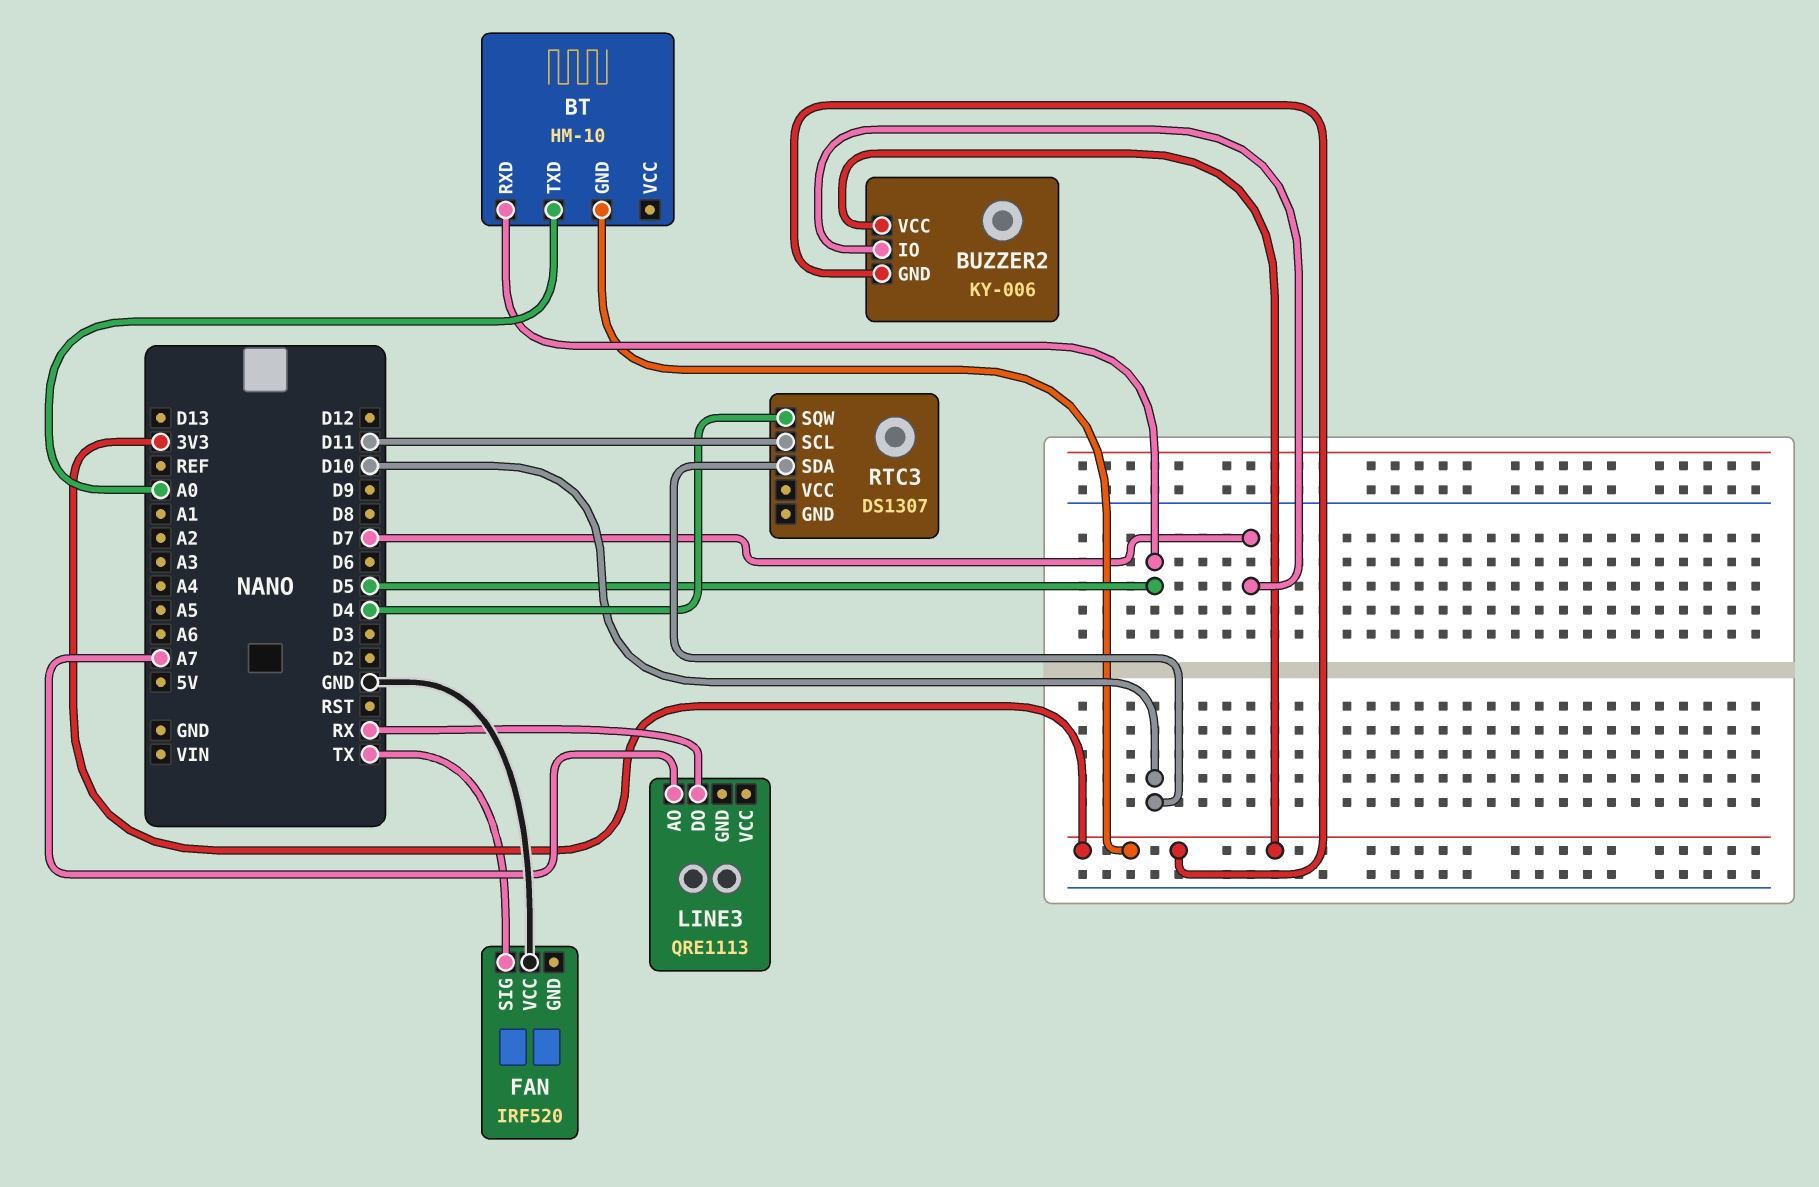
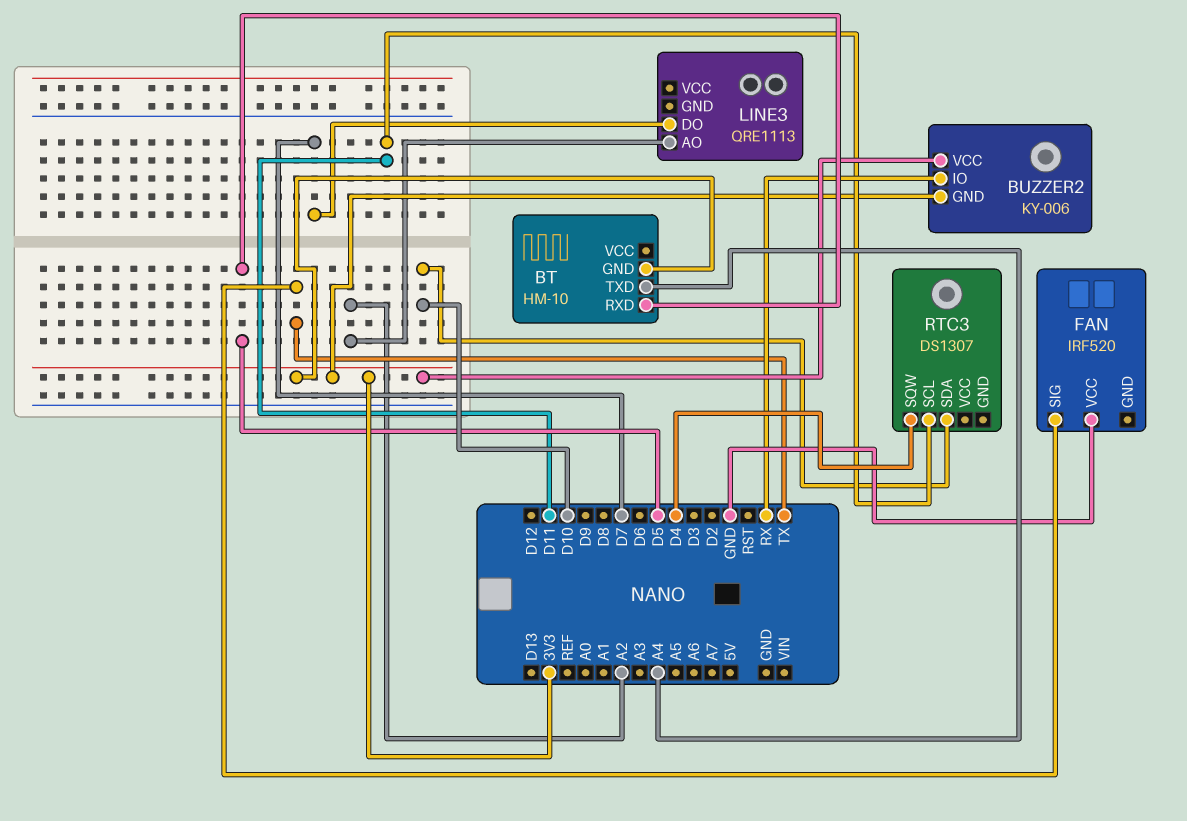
BT pin TXD: A0 -> A4
BUZZER2 pin IO: D7 -> RX
LINE3 pin AO: A7 -> A2
LINE3 pin DO: RX -> D7

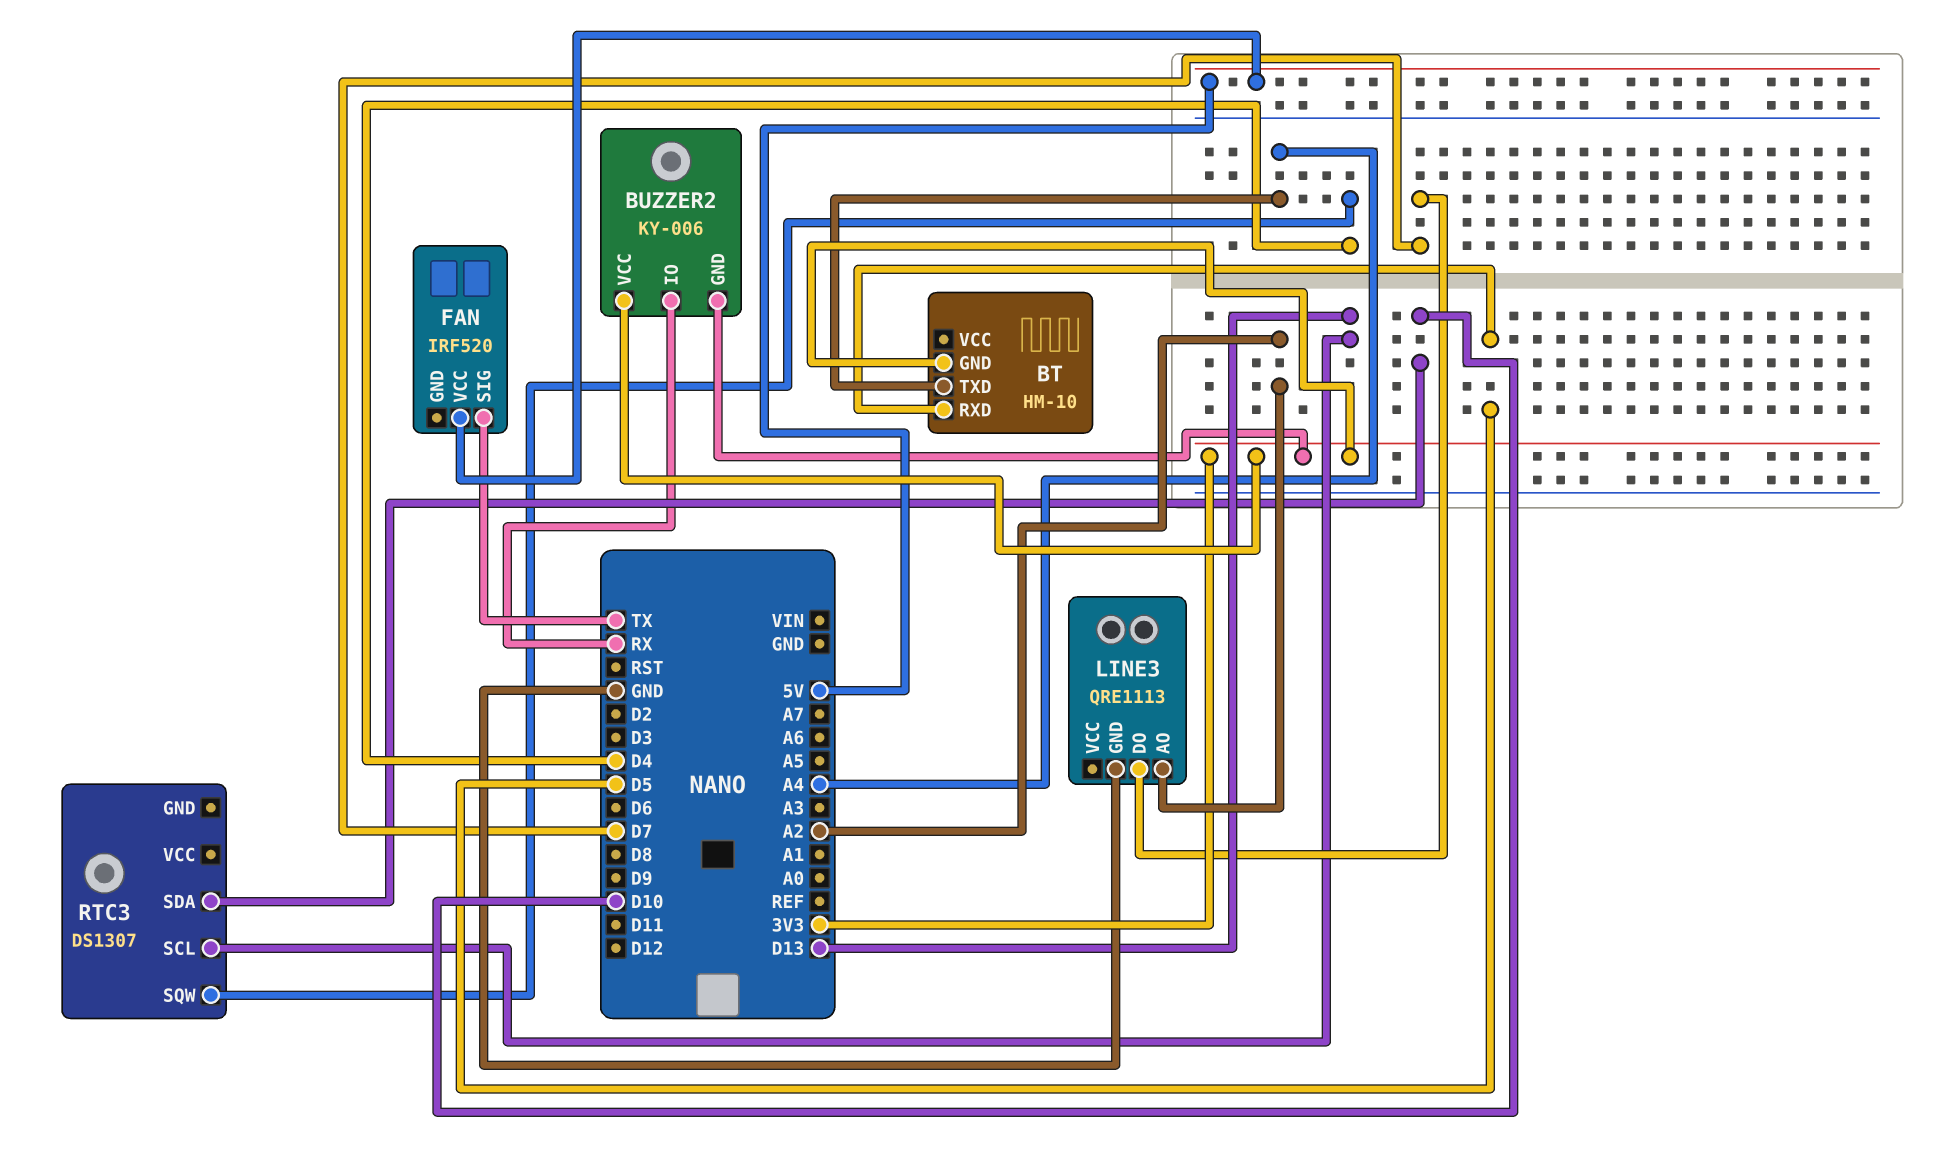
FAN pin VCC: GND -> 5V
LINE3 pin GND: none -> GND
RTC3 pin SCL: D11 -> D13

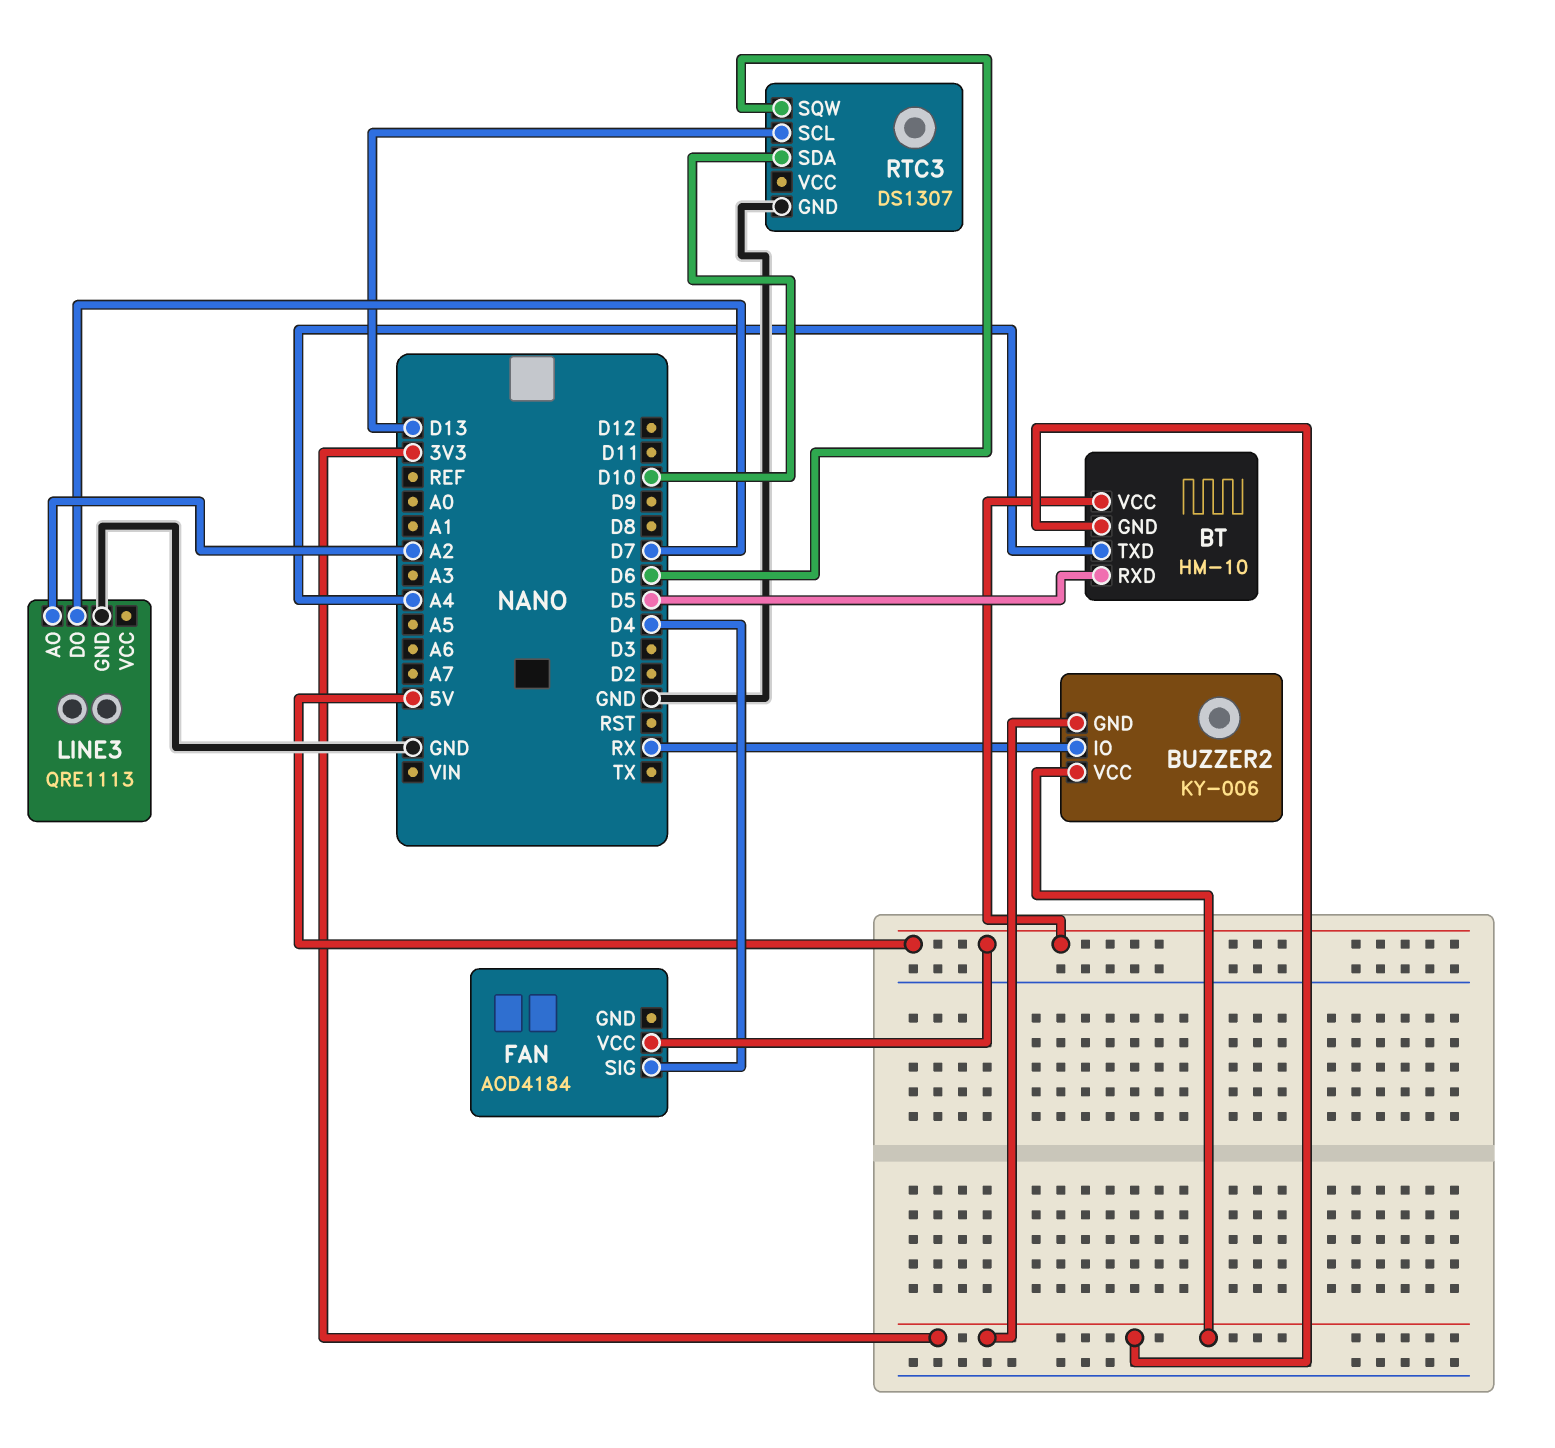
BT pin VCC: none -> 5V
FAN: IRF520 -> AOD4184
FAN pin SIG: TX -> D4
RTC3 pin GND: none -> GND
RTC3 pin SQW: D4 -> D6

